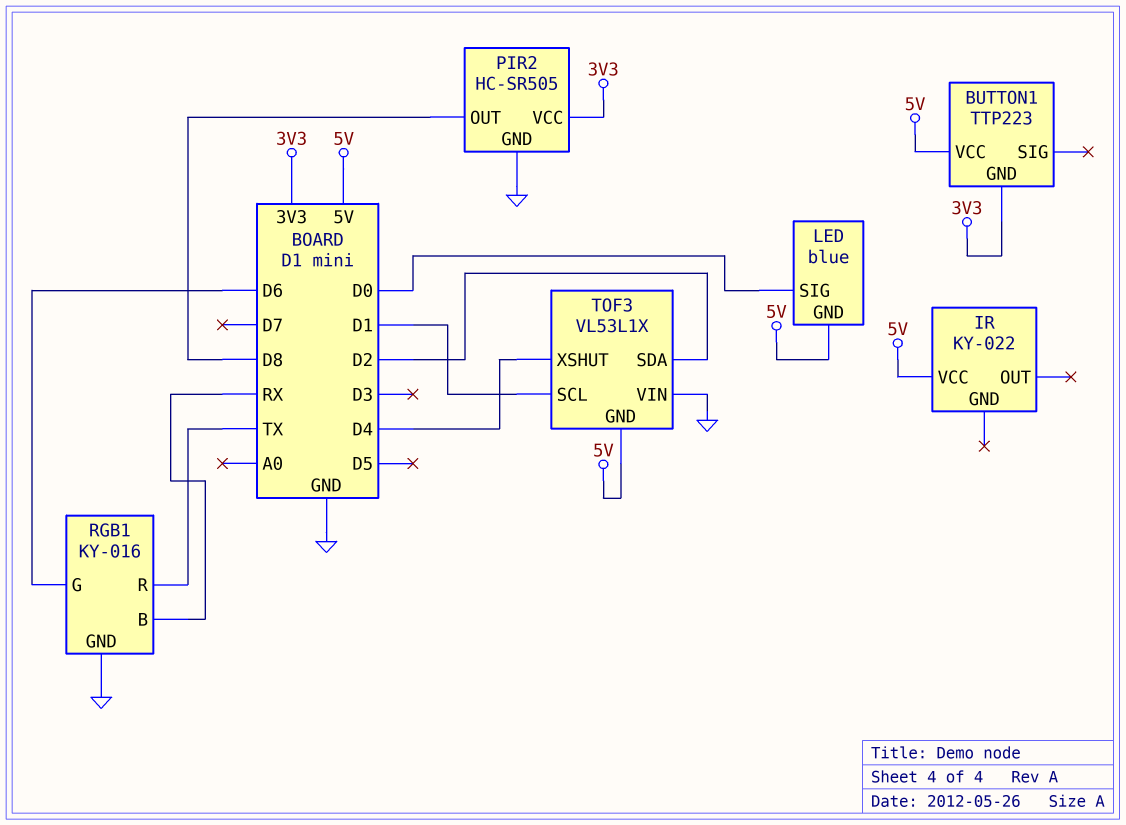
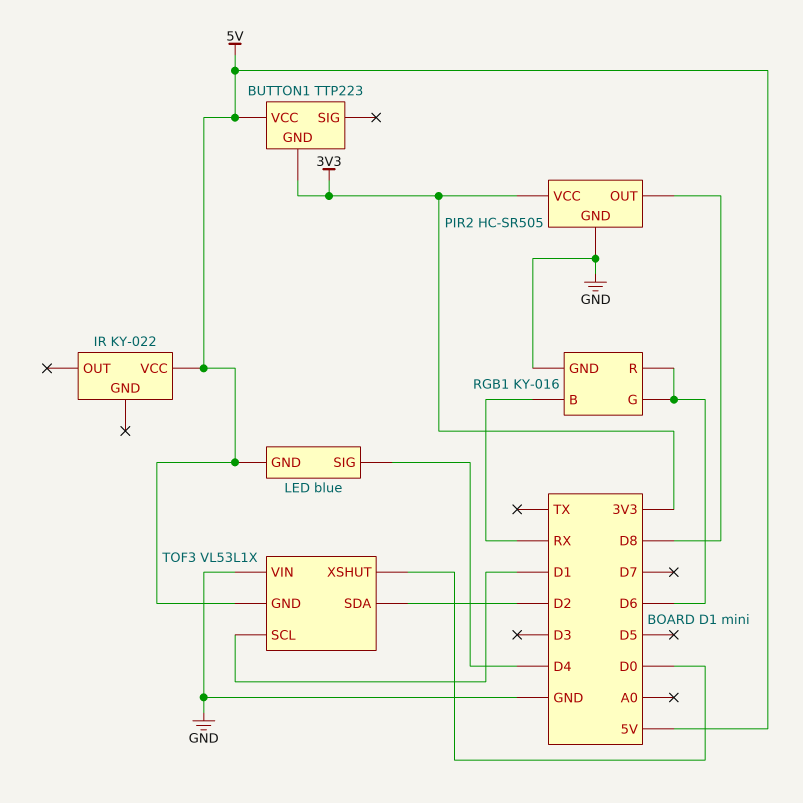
LED pin SIG: D0 -> D4
RGB1 pin R: TX -> D6
TOF3 pin XSHUT: D4 -> D0

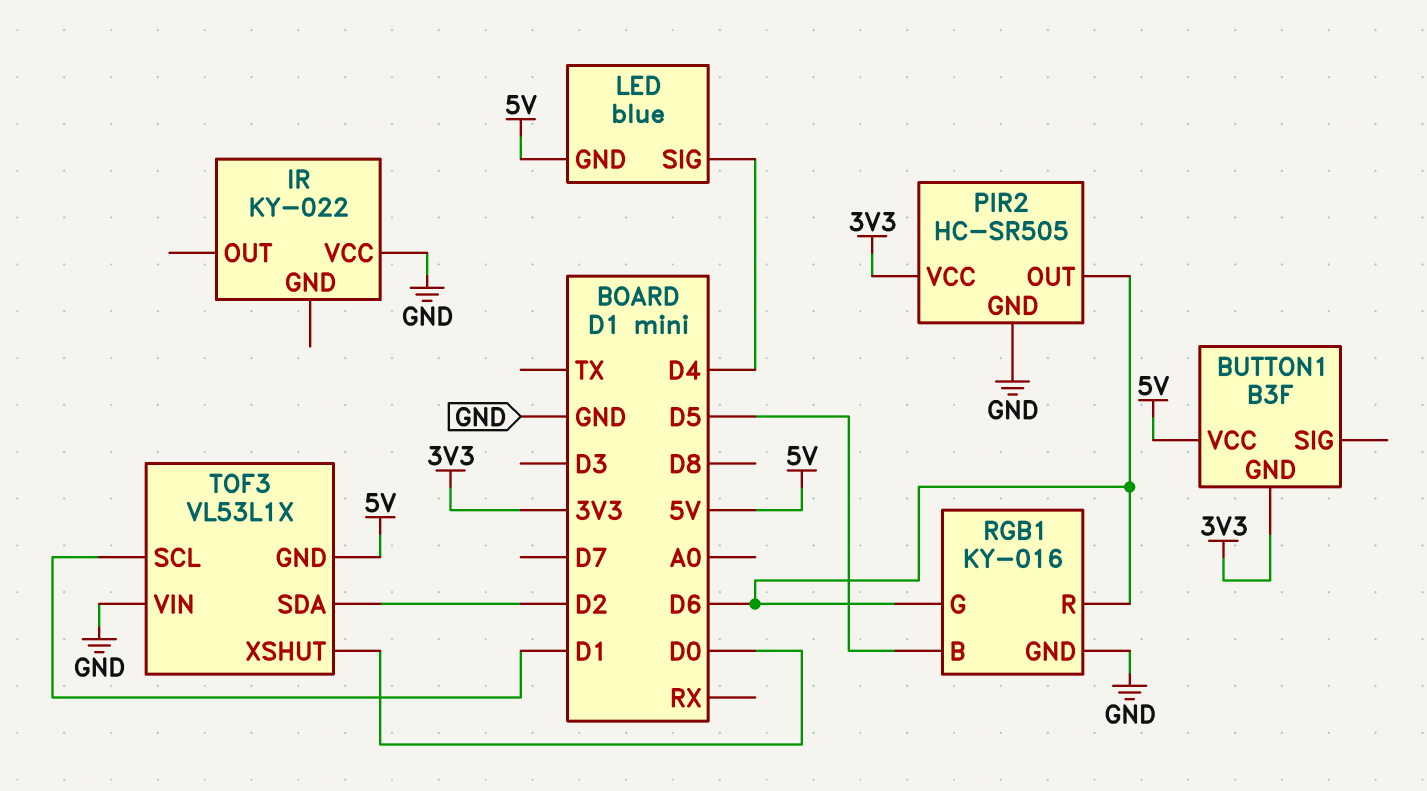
BUTTON1: TTP223 -> B3F
IR pin VCC: 5V -> GND
PIR2 pin OUT: D8 -> D6
RGB1 pin B: RX -> D5

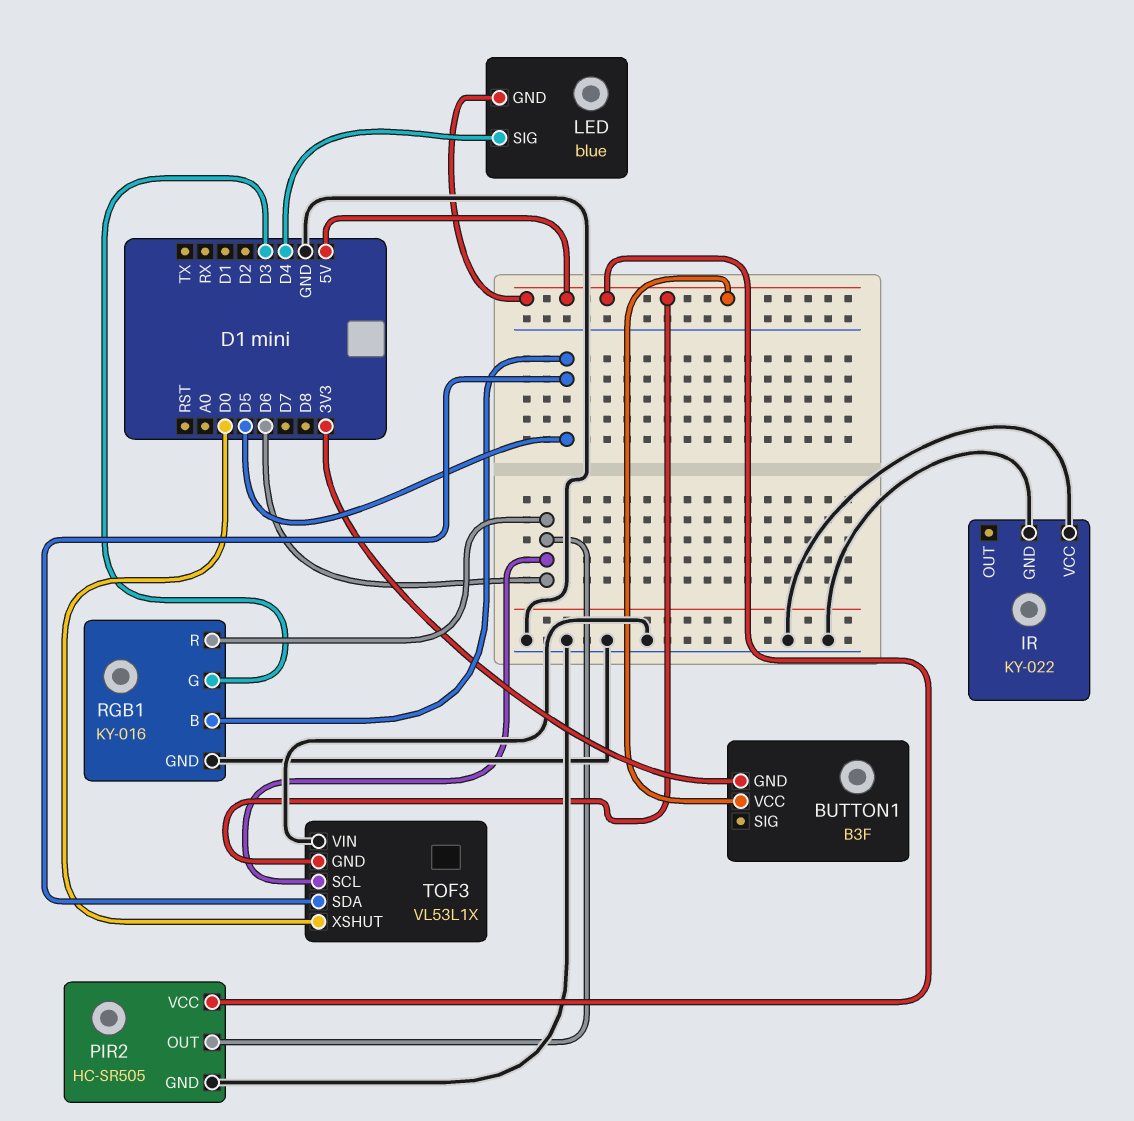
IR pin GND: none -> GND
PIR2 pin VCC: 3V3 -> 5V
RGB1 pin G: D6 -> D3
TOF3 pin SCL: D1 -> D6
TOF3 pin SDA: D2 -> D5

